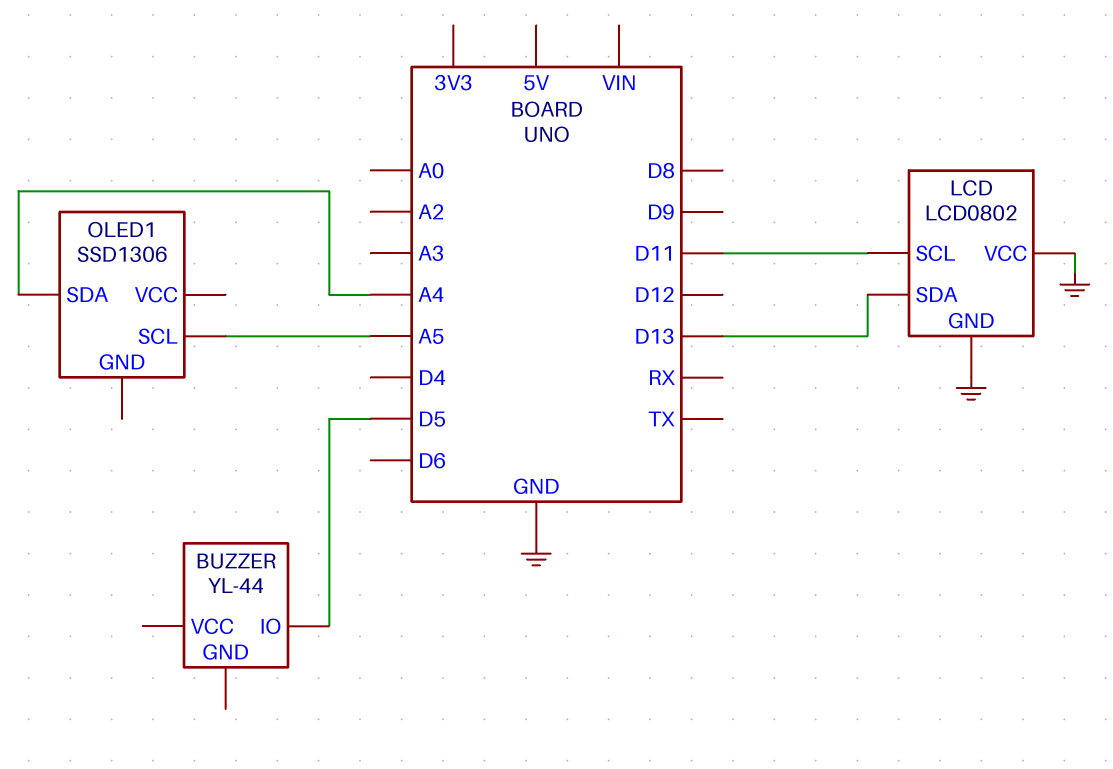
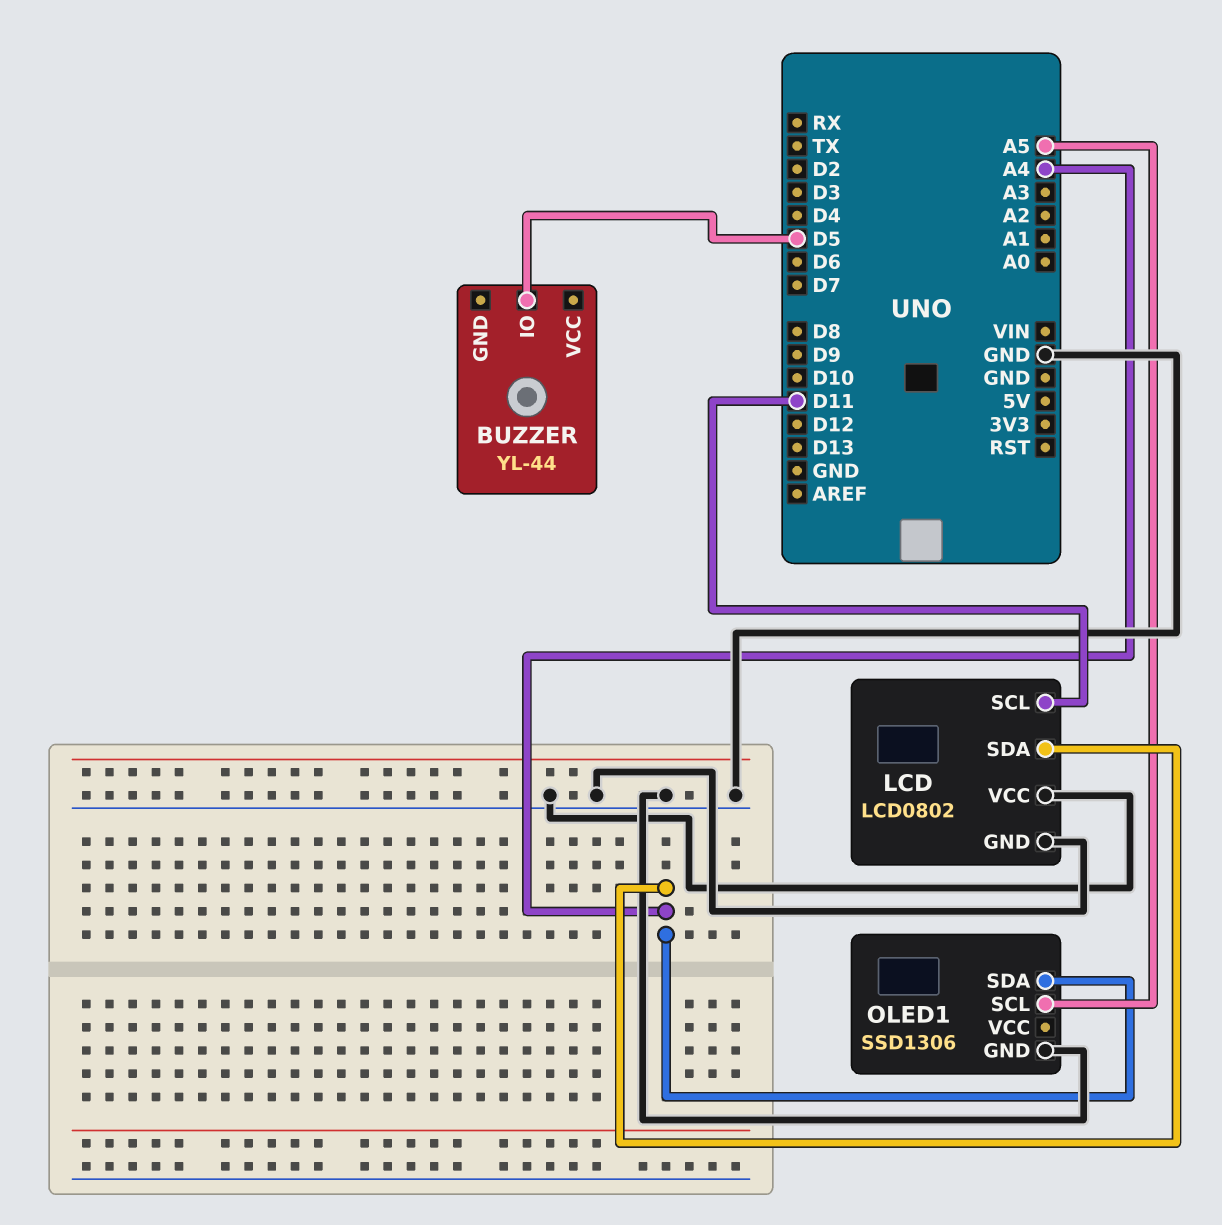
LCD pin SDA: D13 -> A4
OLED1 pin GND: none -> GND

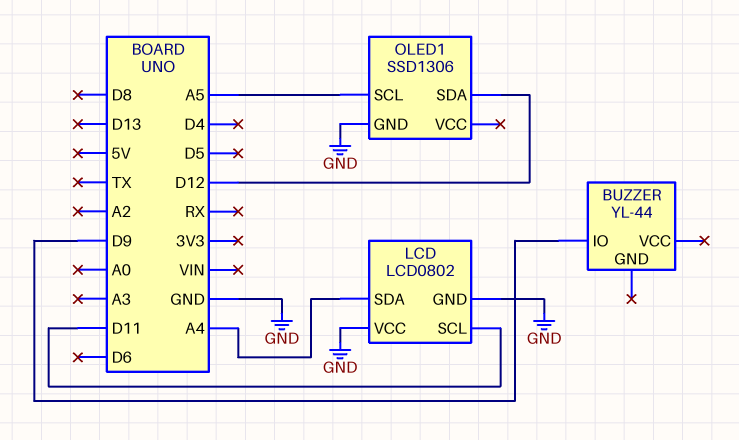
BUZZER pin IO: D5 -> D9
OLED1 pin SDA: A4 -> D12

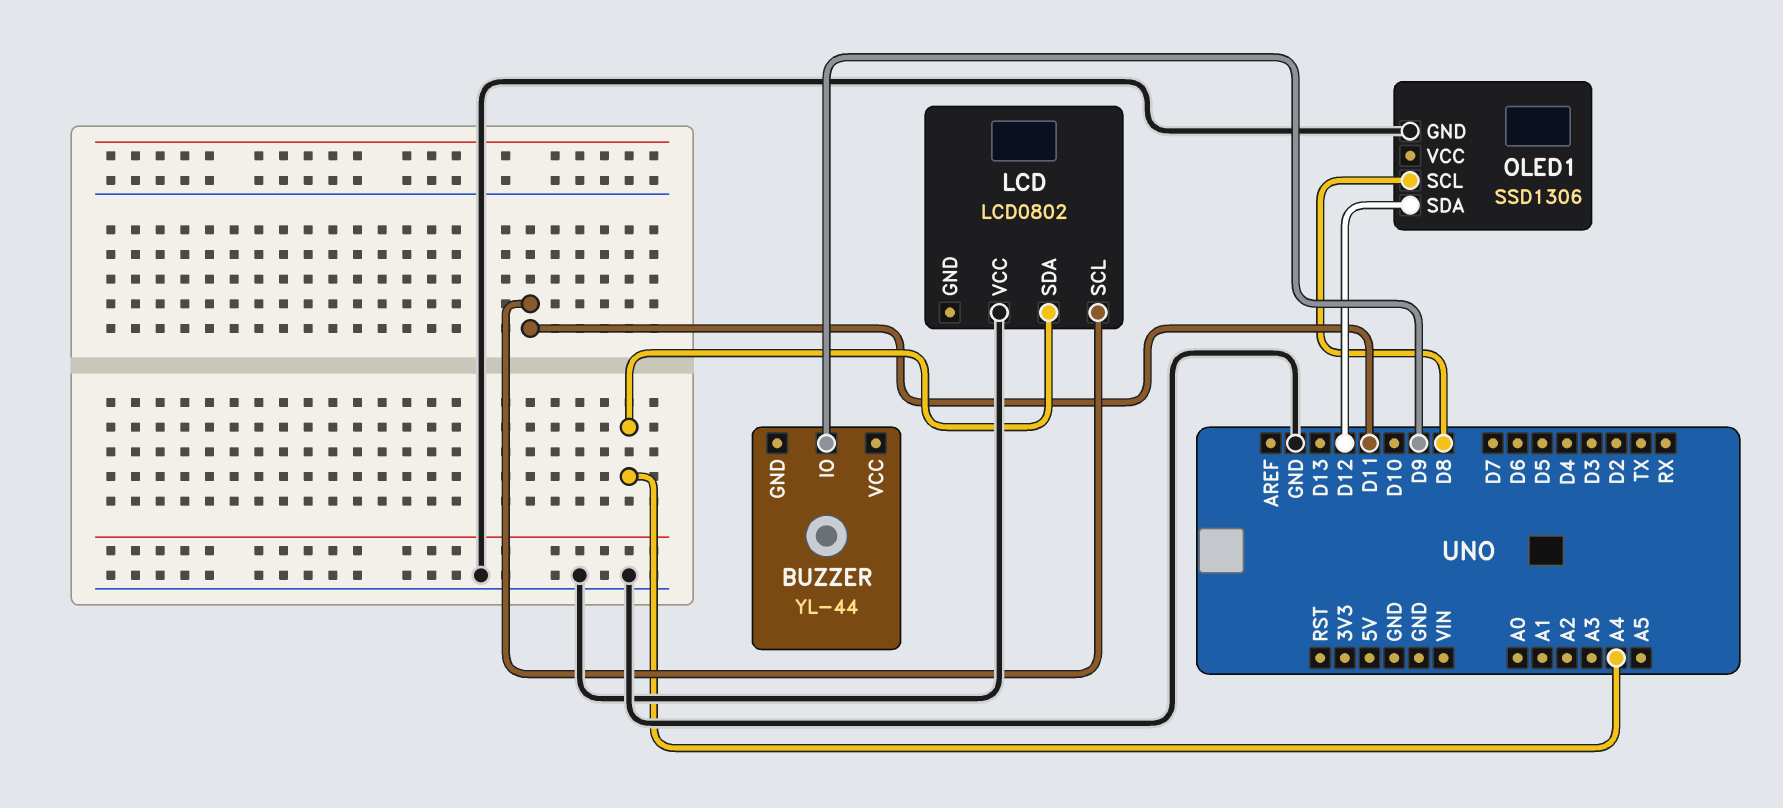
LCD pin GND: GND -> none
OLED1 pin SCL: A5 -> D8

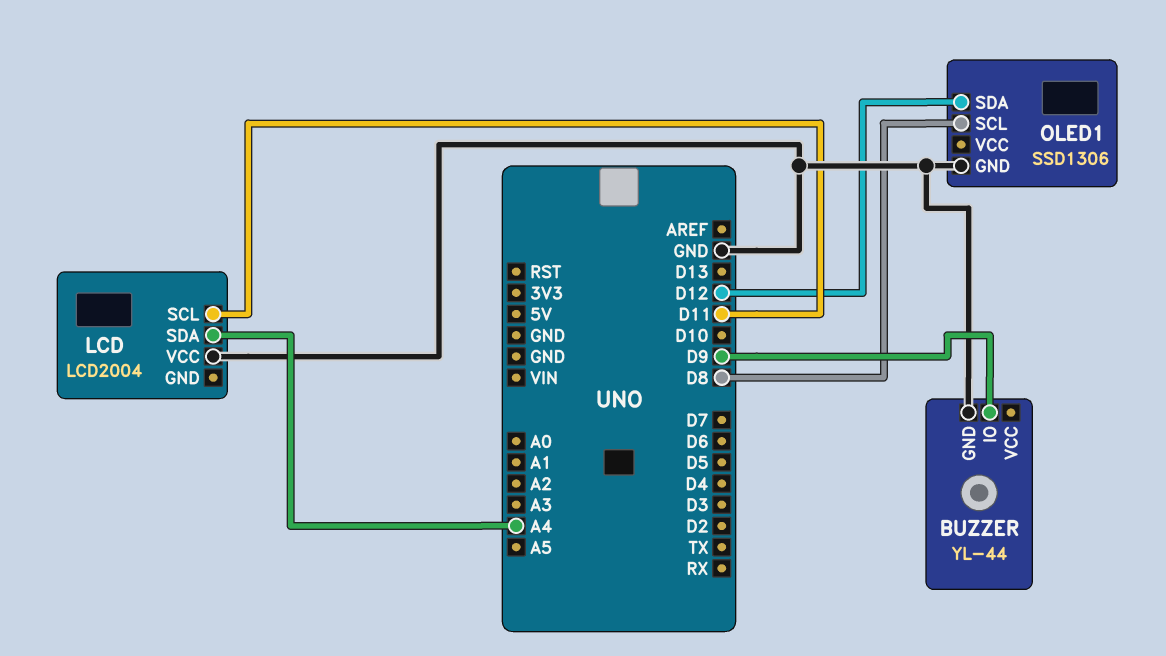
BUZZER pin GND: none -> GND
LCD: LCD0802 -> LCD2004

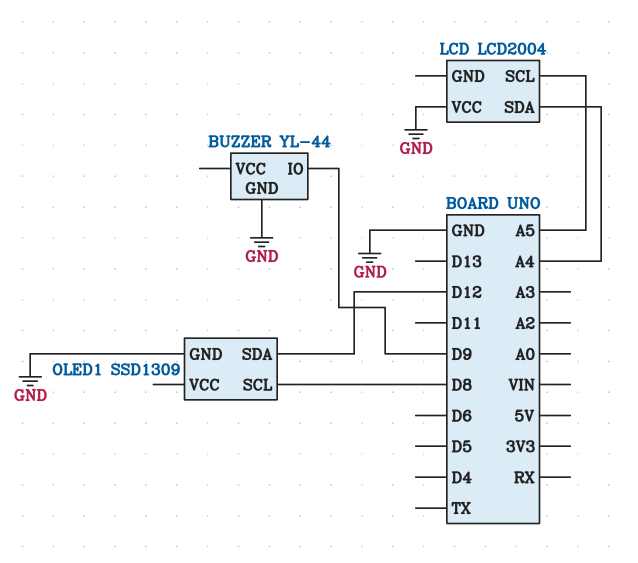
LCD pin SCL: D11 -> A5
OLED1: SSD1306 -> SSD1309

